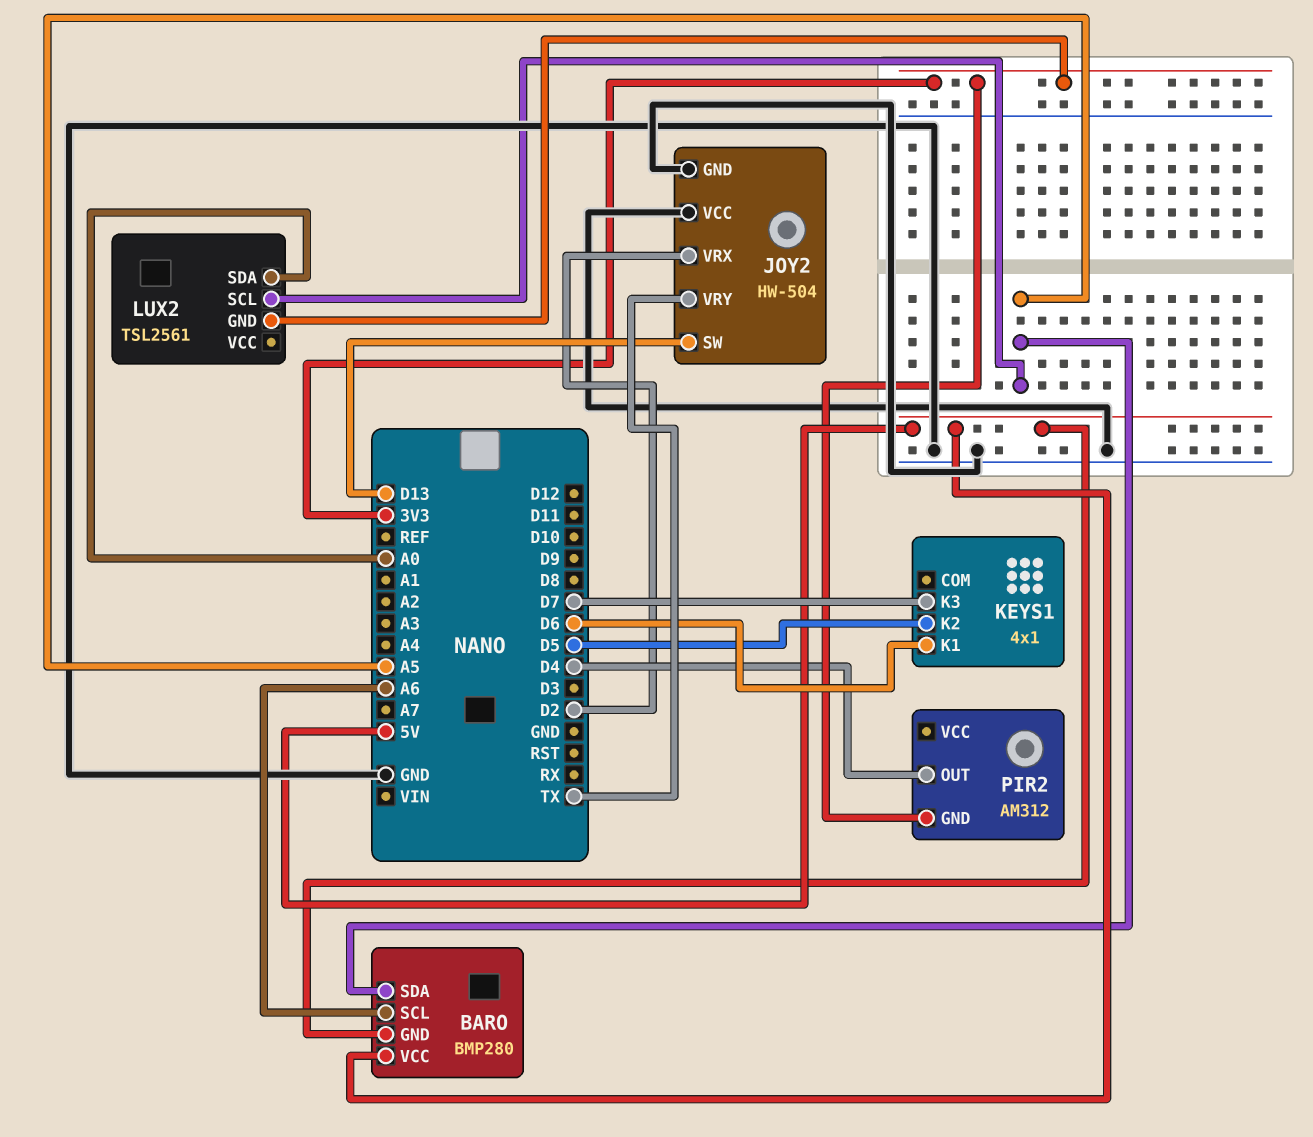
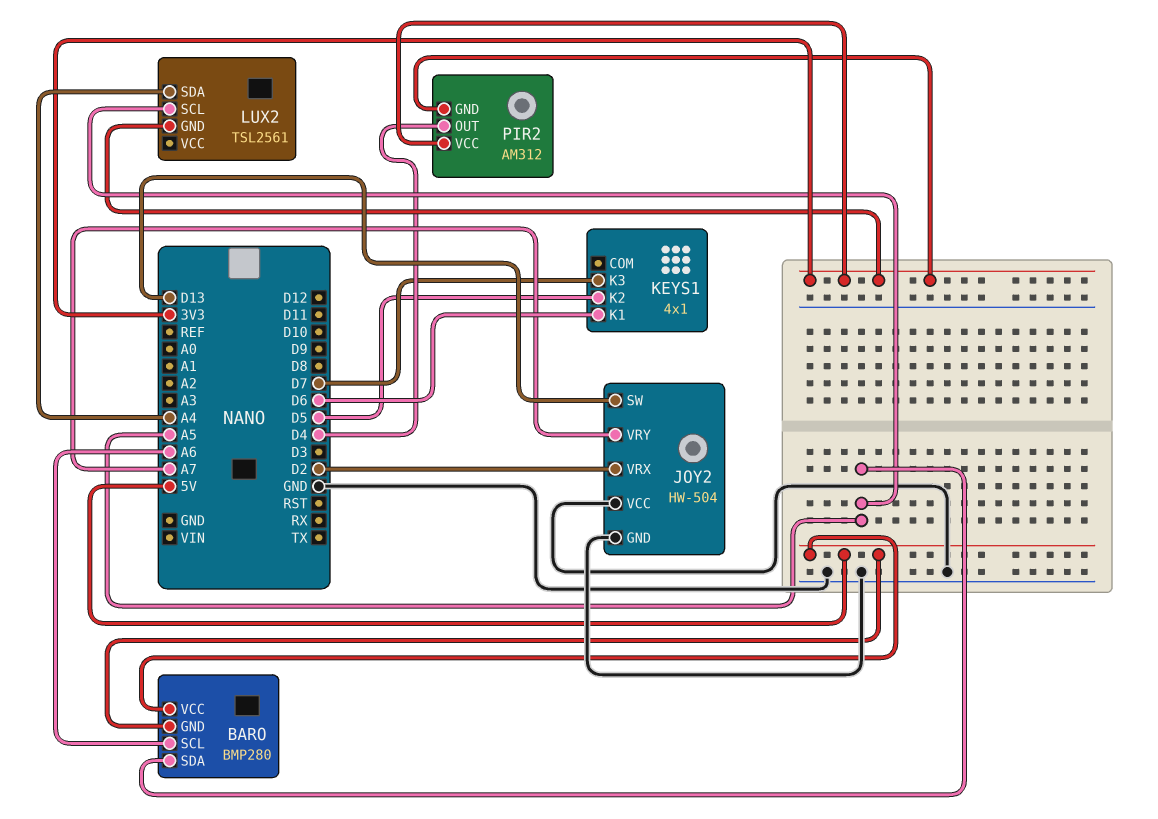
JOY2 pin VRY: TX -> A7
LUX2 pin SDA: A0 -> A4
PIR2 pin VCC: none -> 3V3

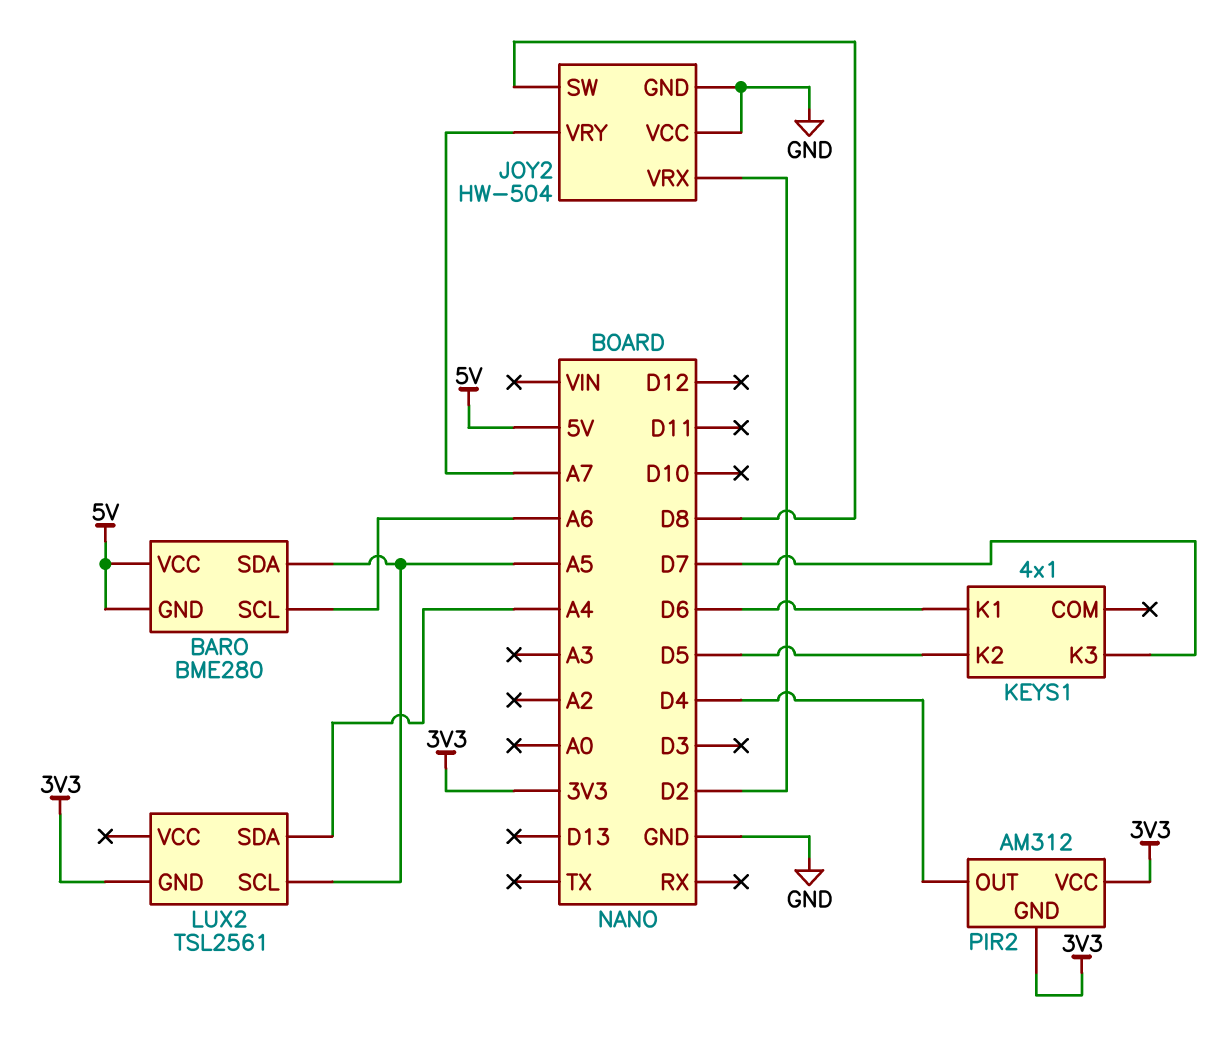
BARO: BMP280 -> BME280
JOY2 pin SW: D13 -> D8

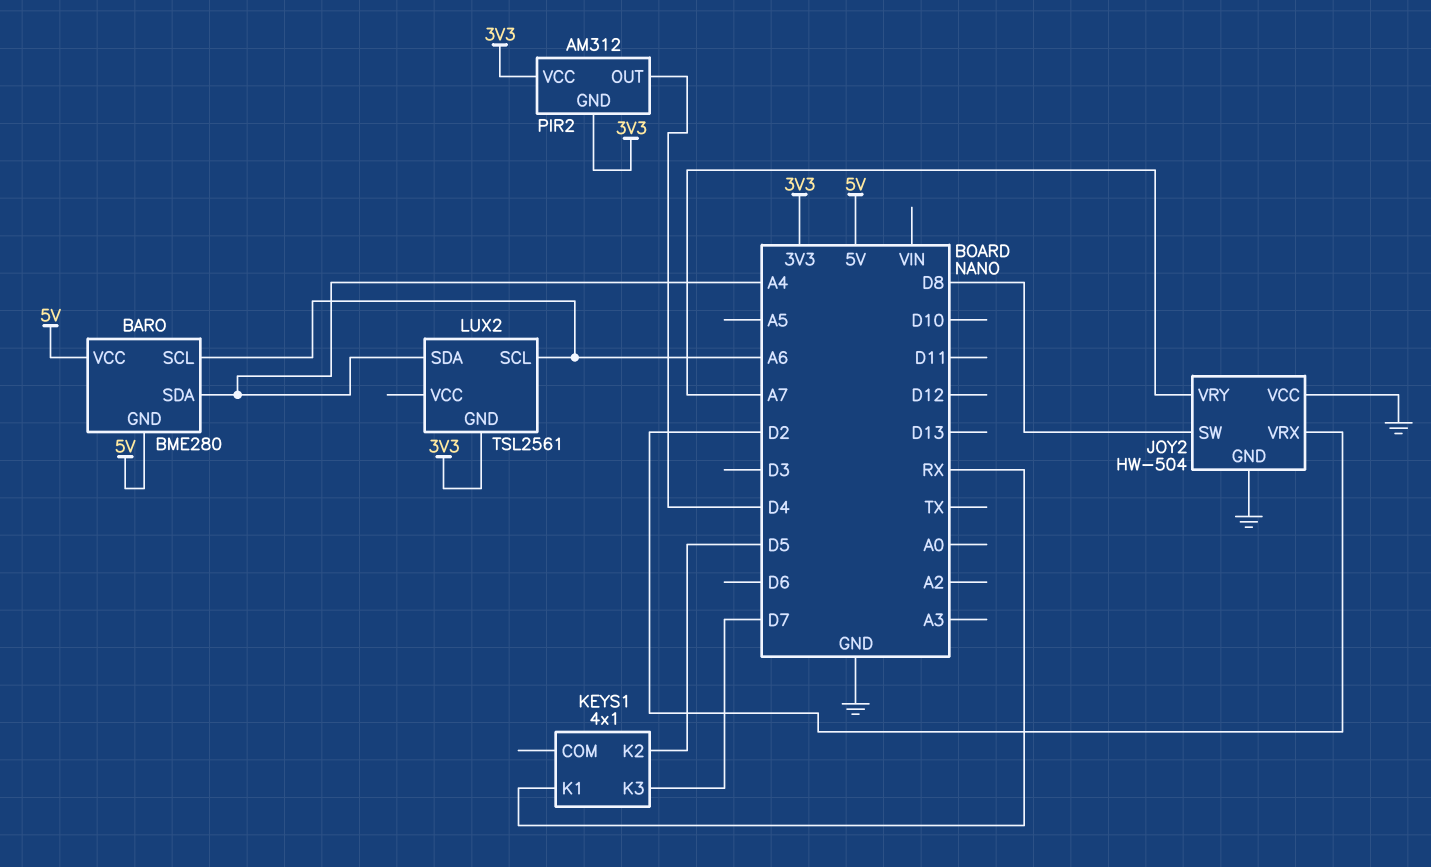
BARO pin SDA: A5 -> A4
KEYS1 pin K1: D6 -> RX
LUX2 pin SCL: A5 -> A6

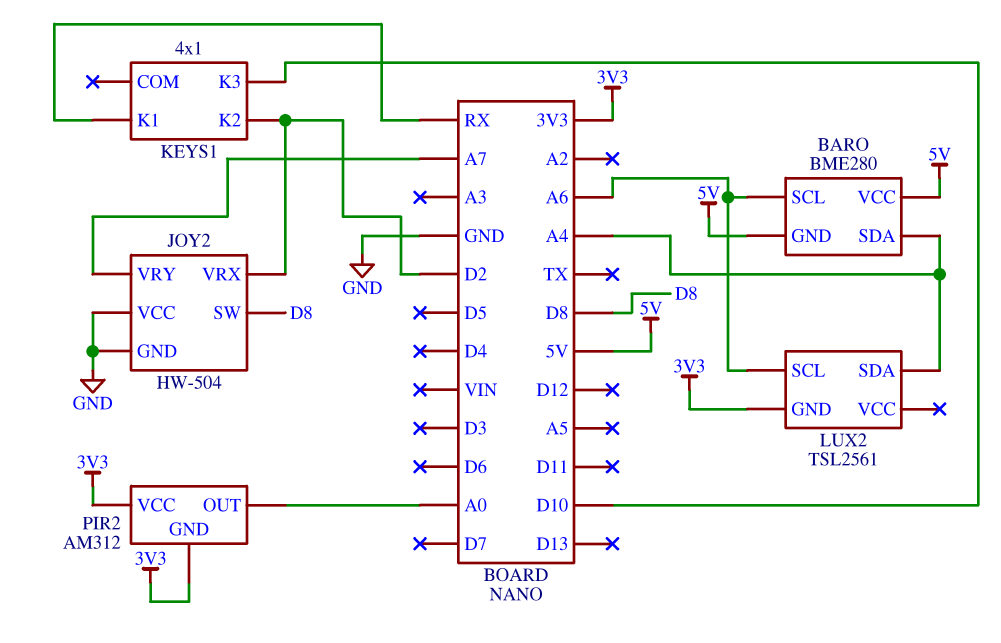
KEYS1 pin K2: D5 -> D2
KEYS1 pin K3: D7 -> D10
PIR2 pin OUT: D4 -> A0

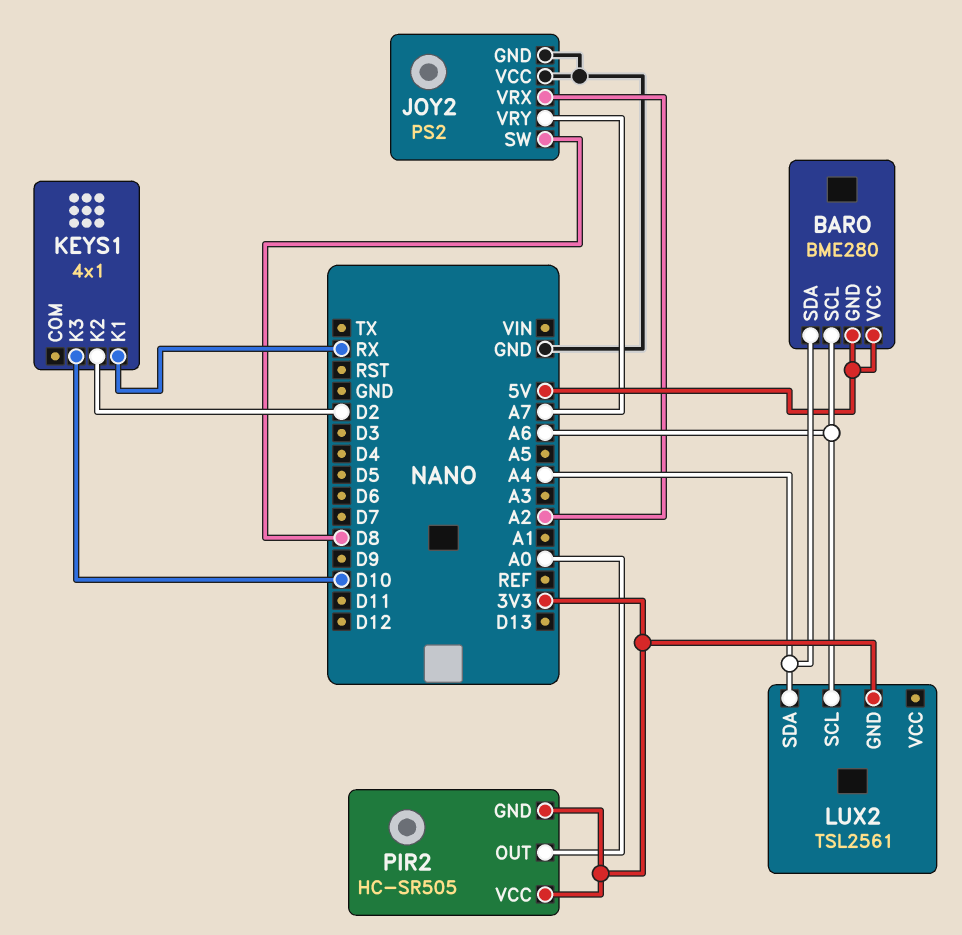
JOY2: HW-504 -> PS2
JOY2 pin VRX: D2 -> A2
PIR2: AM312 -> HC-SR505

